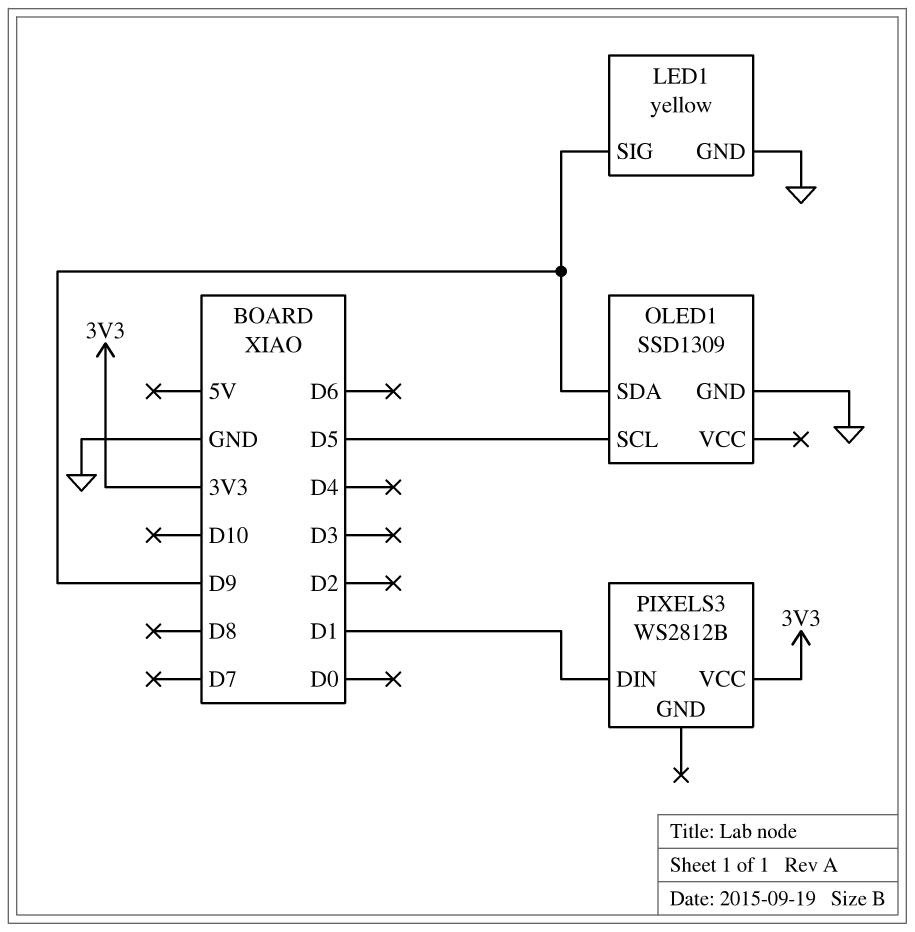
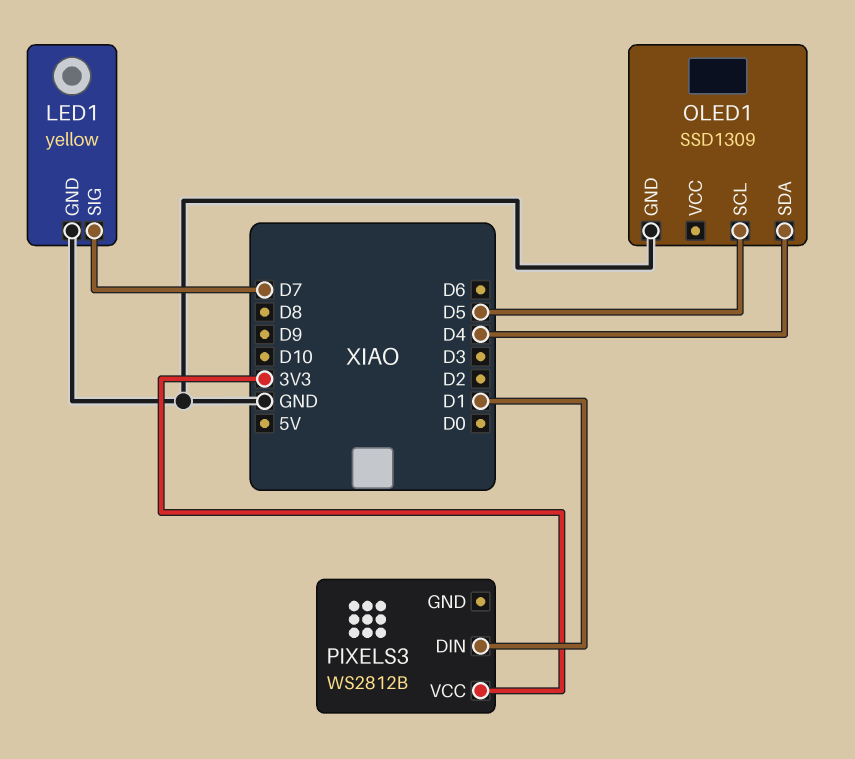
LED1 pin SIG: D9 -> D7
OLED1 pin SDA: D9 -> D4

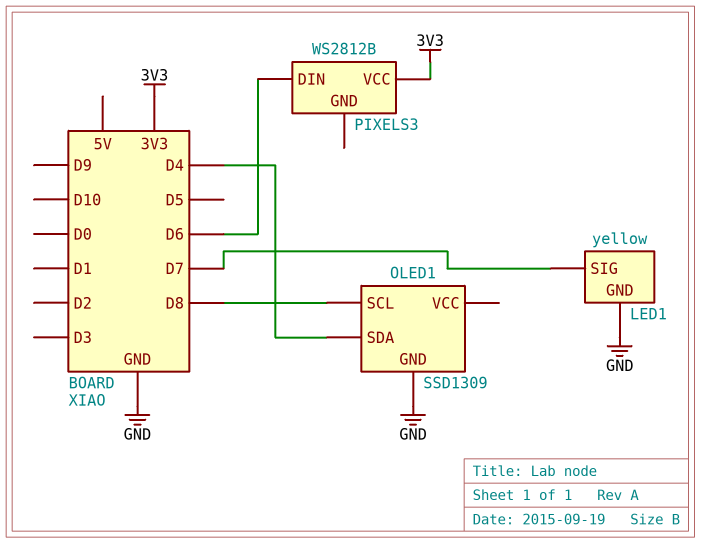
OLED1 pin SCL: D5 -> D8
PIXELS3 pin DIN: D1 -> D6

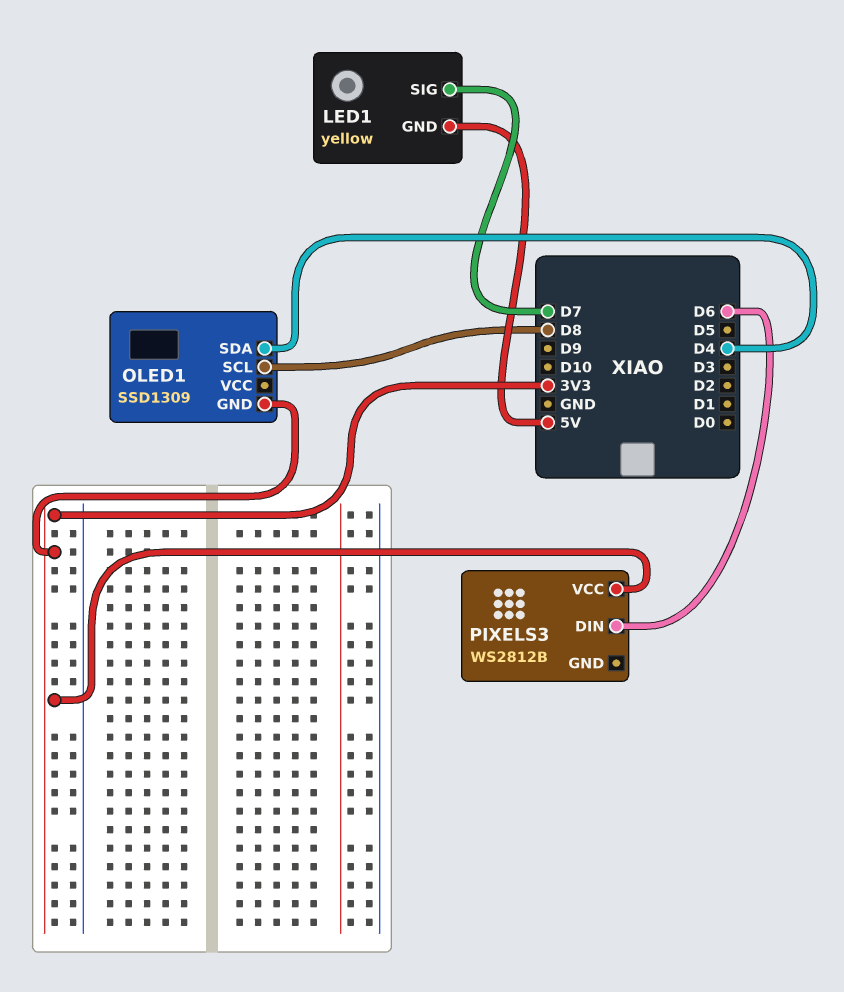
LED1 pin GND: GND -> 5V
OLED1 pin GND: GND -> 3V3

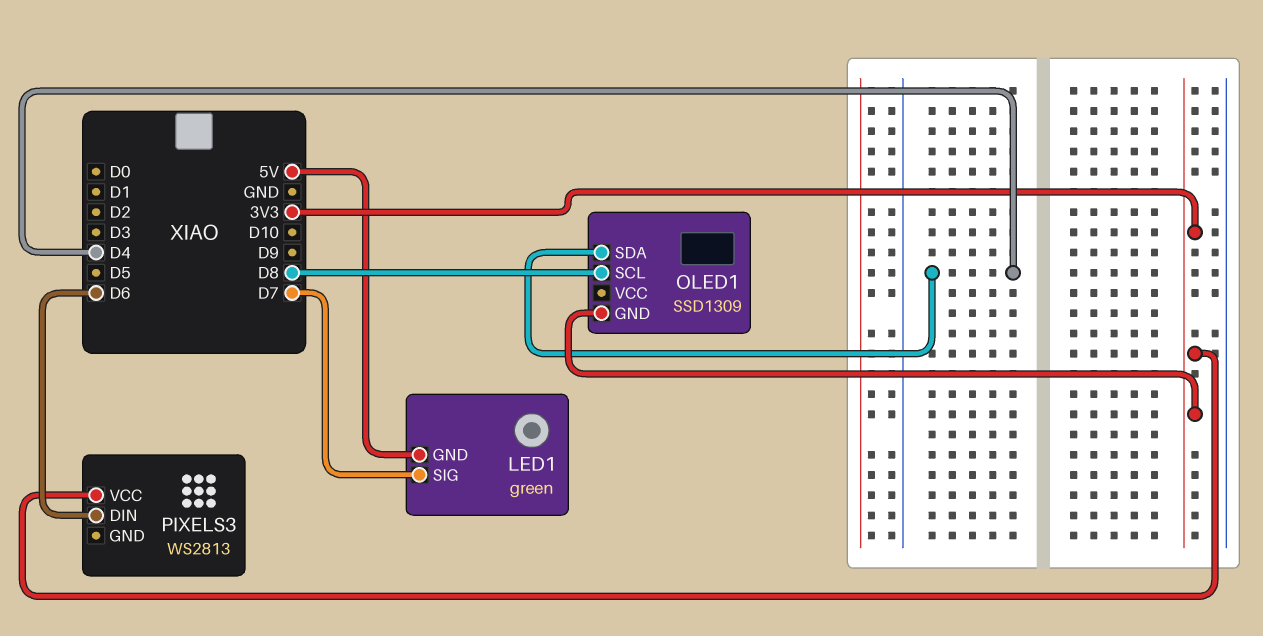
LED1: yellow -> green
PIXELS3: WS2812B -> WS2813

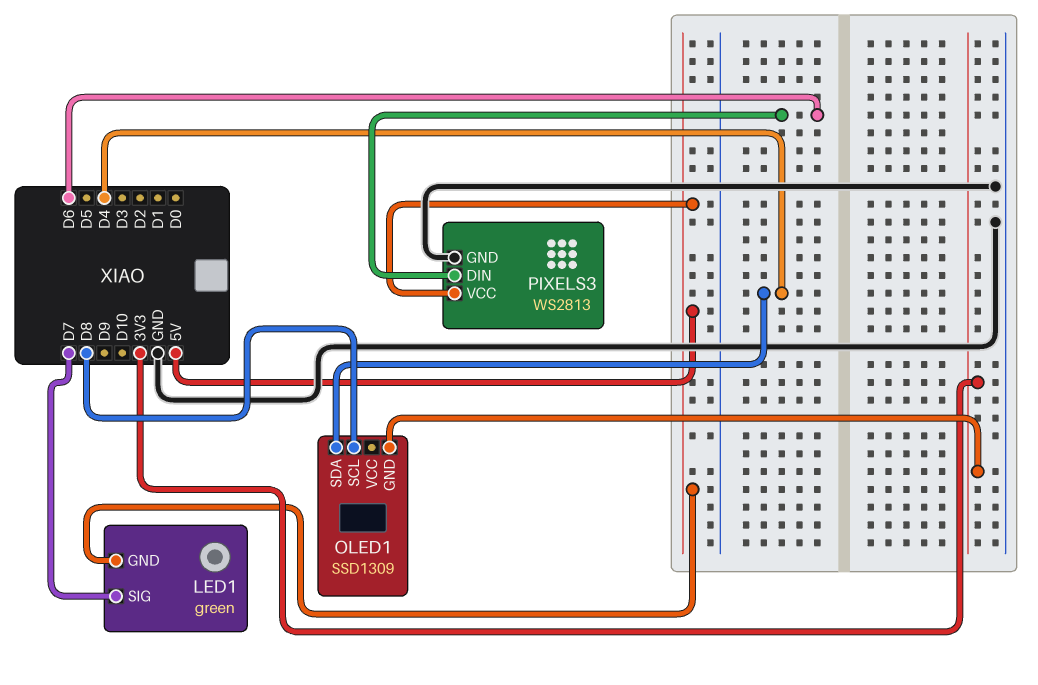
PIXELS3 pin GND: none -> GND
PIXELS3 pin VCC: 3V3 -> 5V

